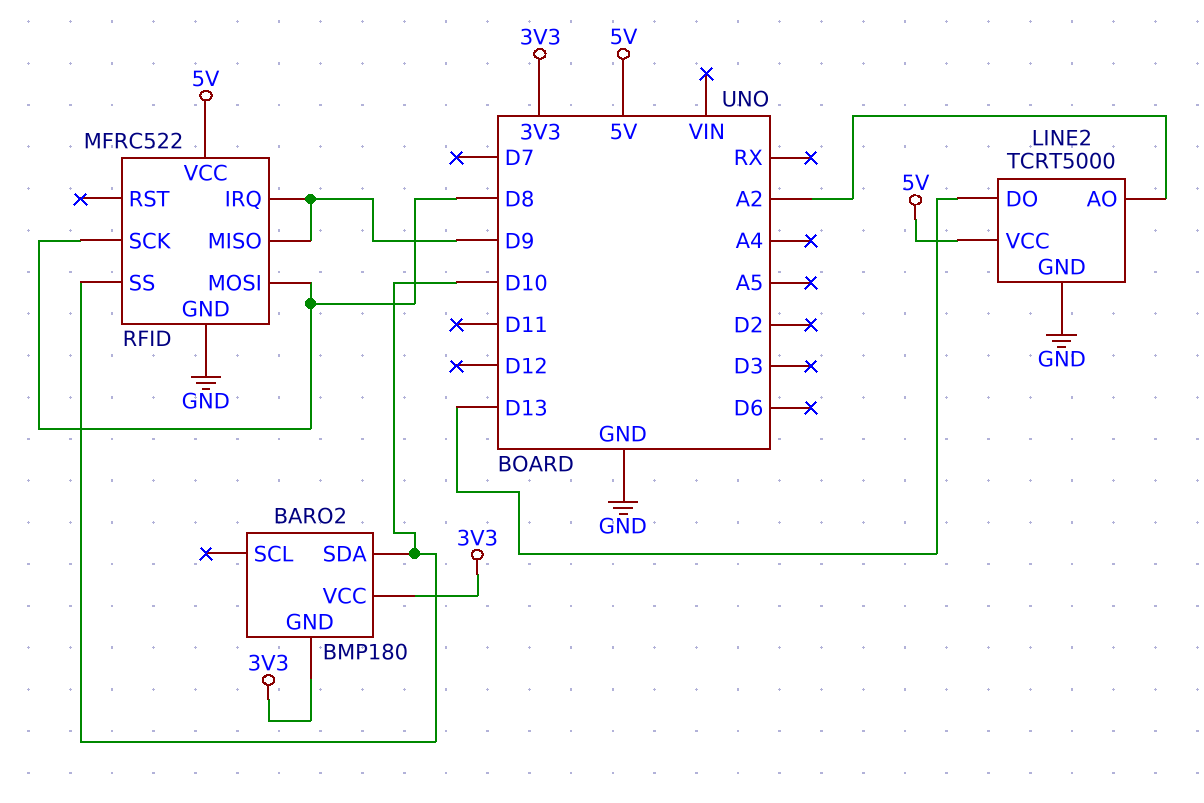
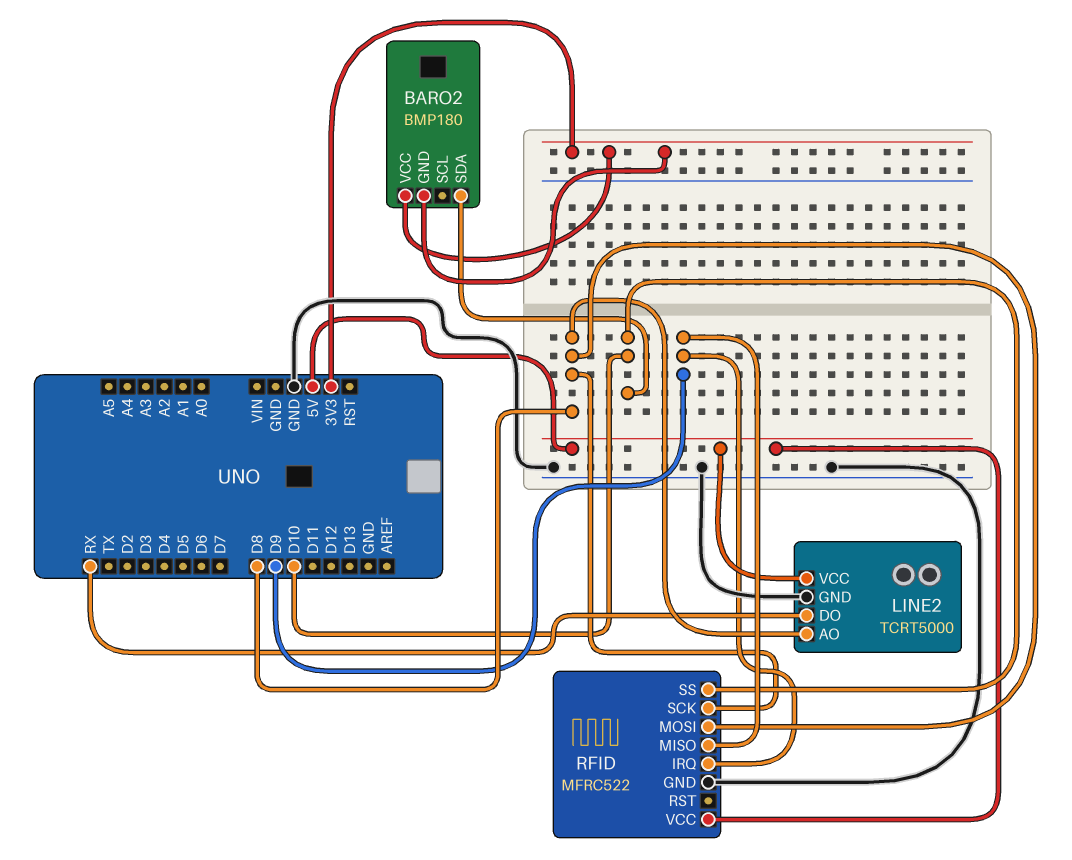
LINE2 pin AO: A2 -> D8
LINE2 pin DO: D13 -> RX

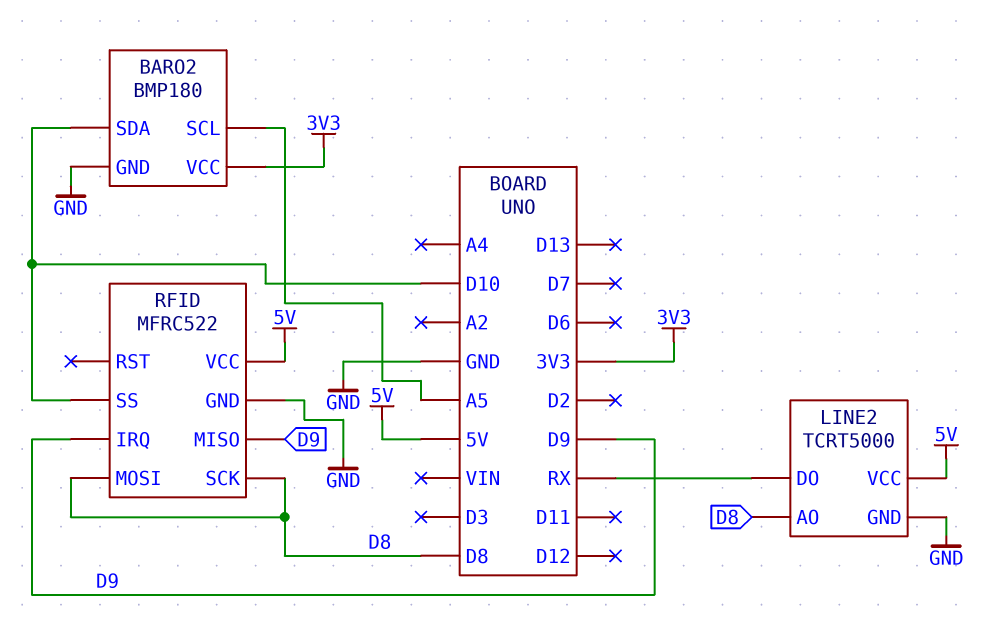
BARO2 pin GND: 3V3 -> GND
BARO2 pin SCL: none -> A5

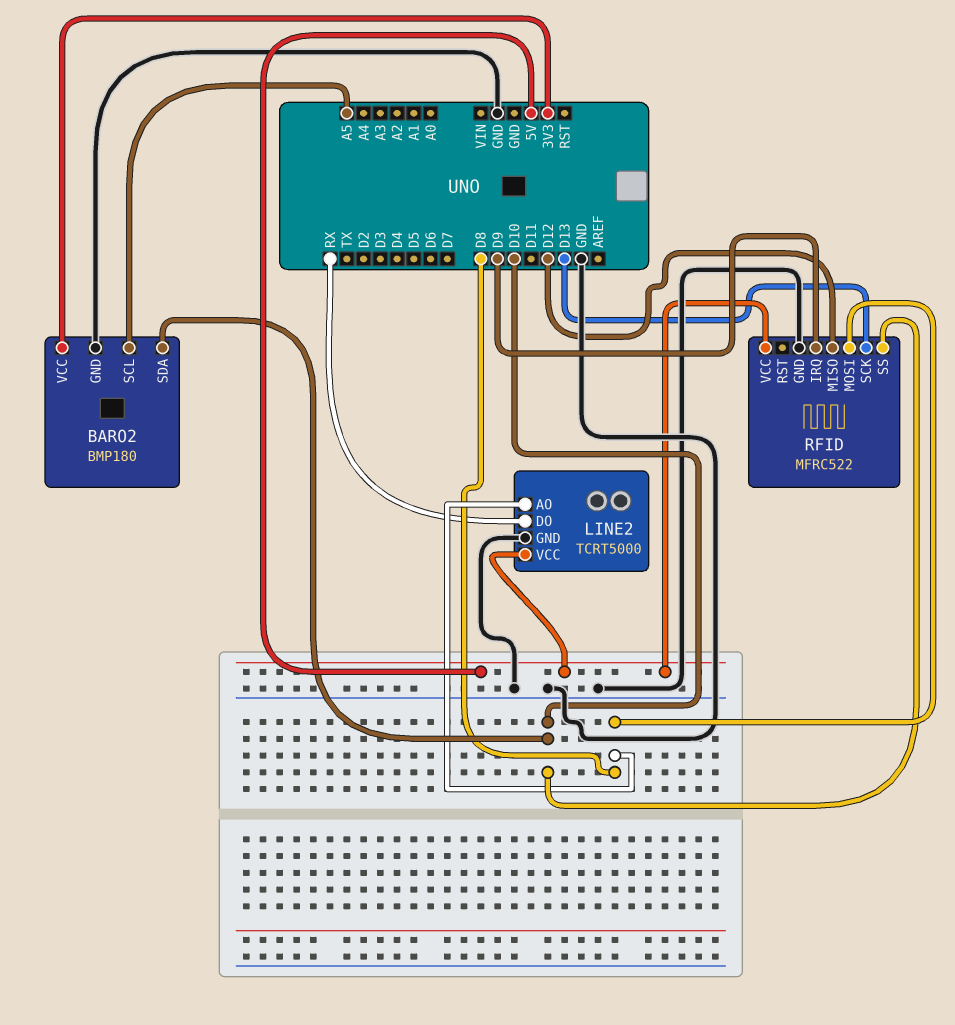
RFID pin MISO: D9 -> D12
RFID pin SCK: D8 -> D13

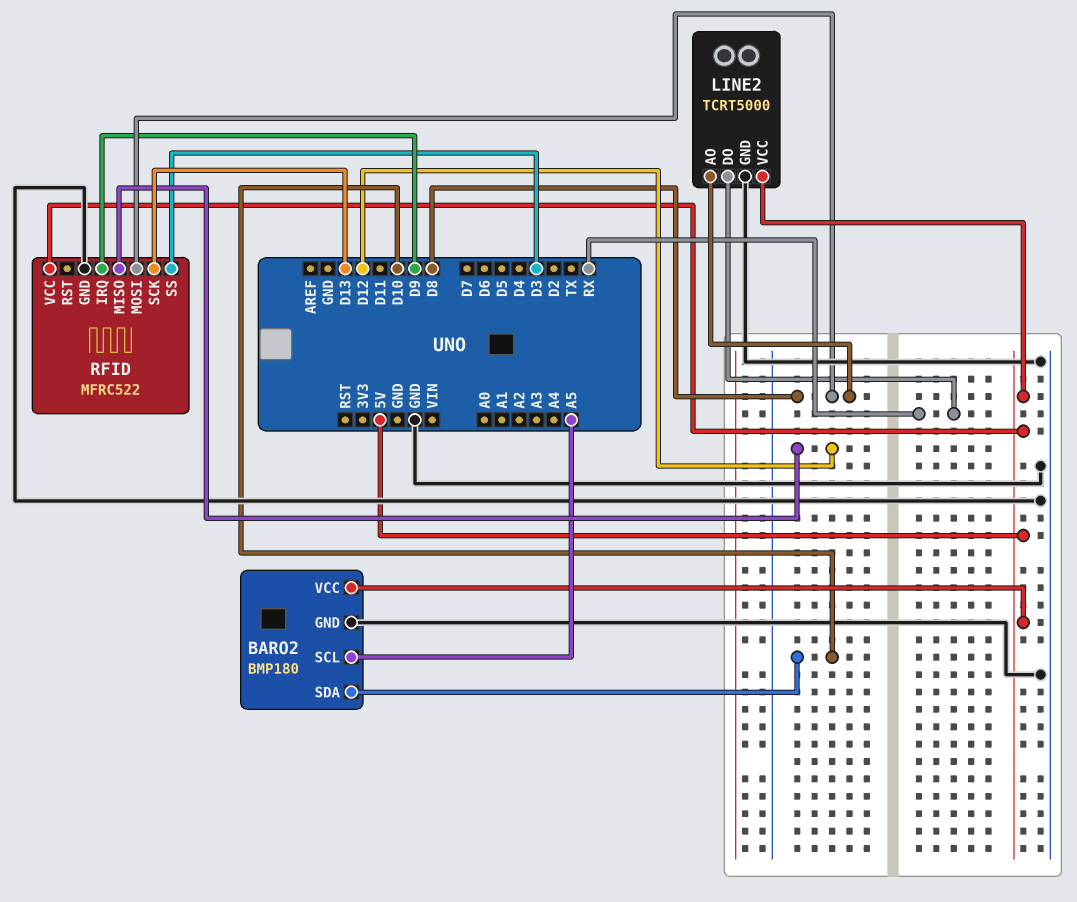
BARO2 pin VCC: 3V3 -> 5V
RFID pin SS: D10 -> D3

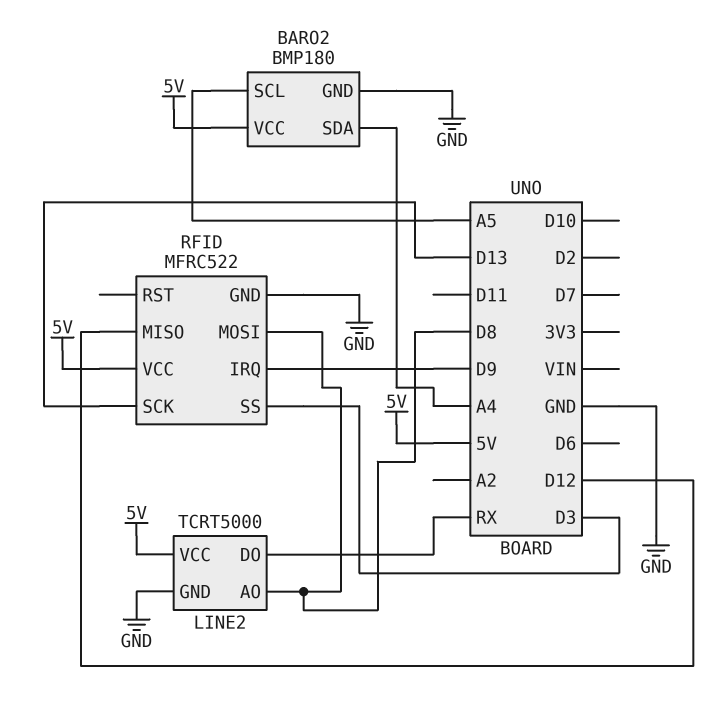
BARO2 pin SDA: D10 -> A4

